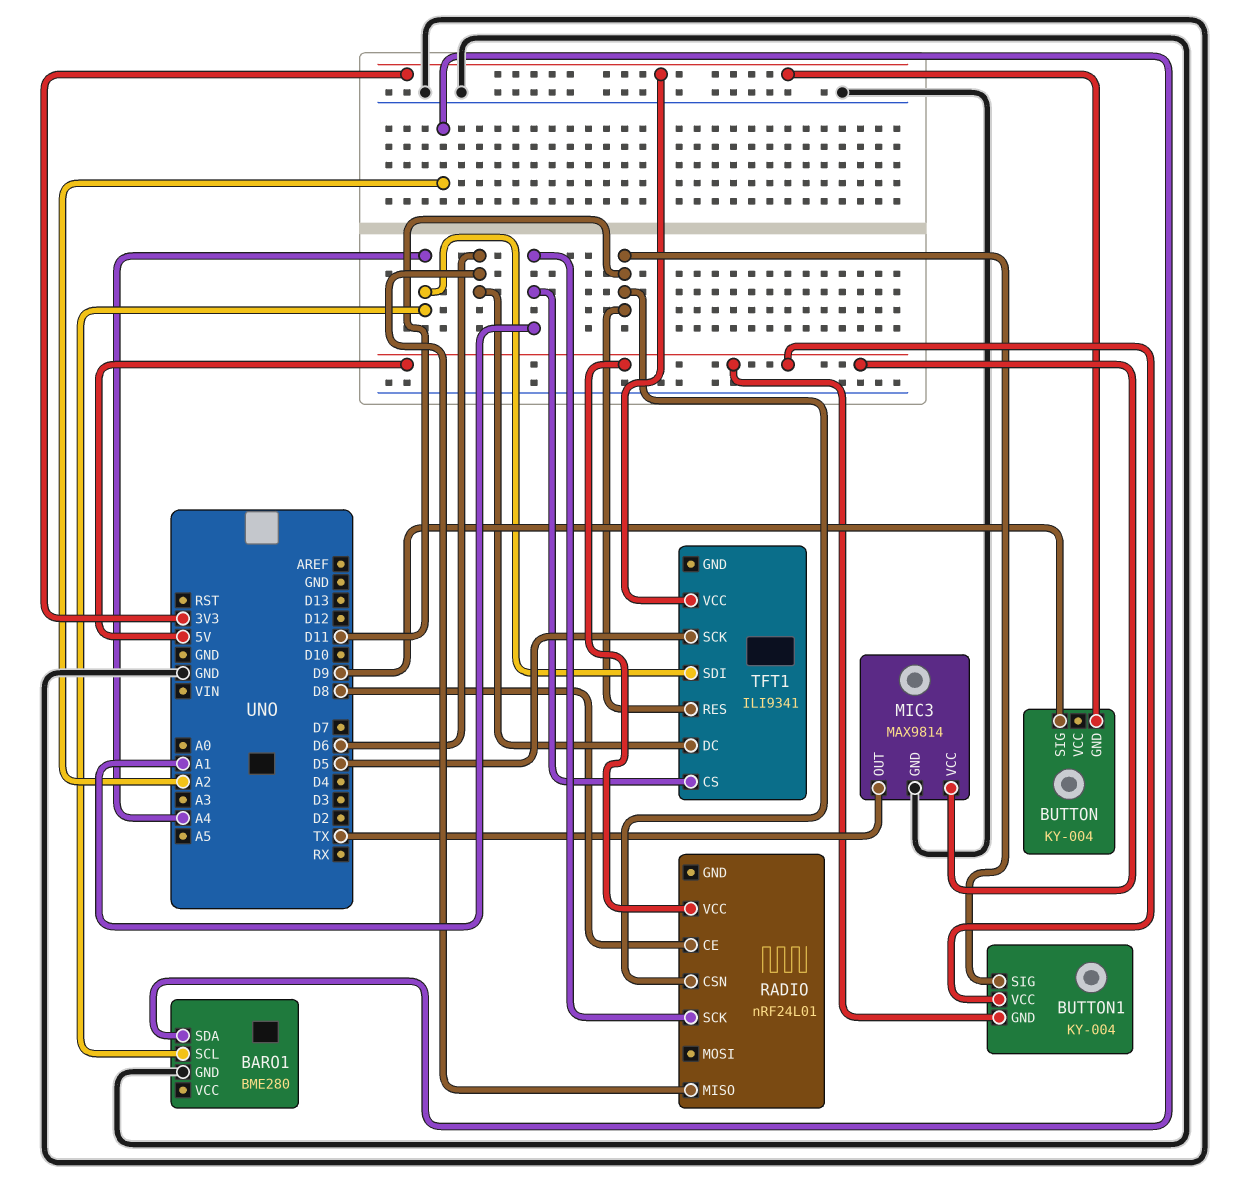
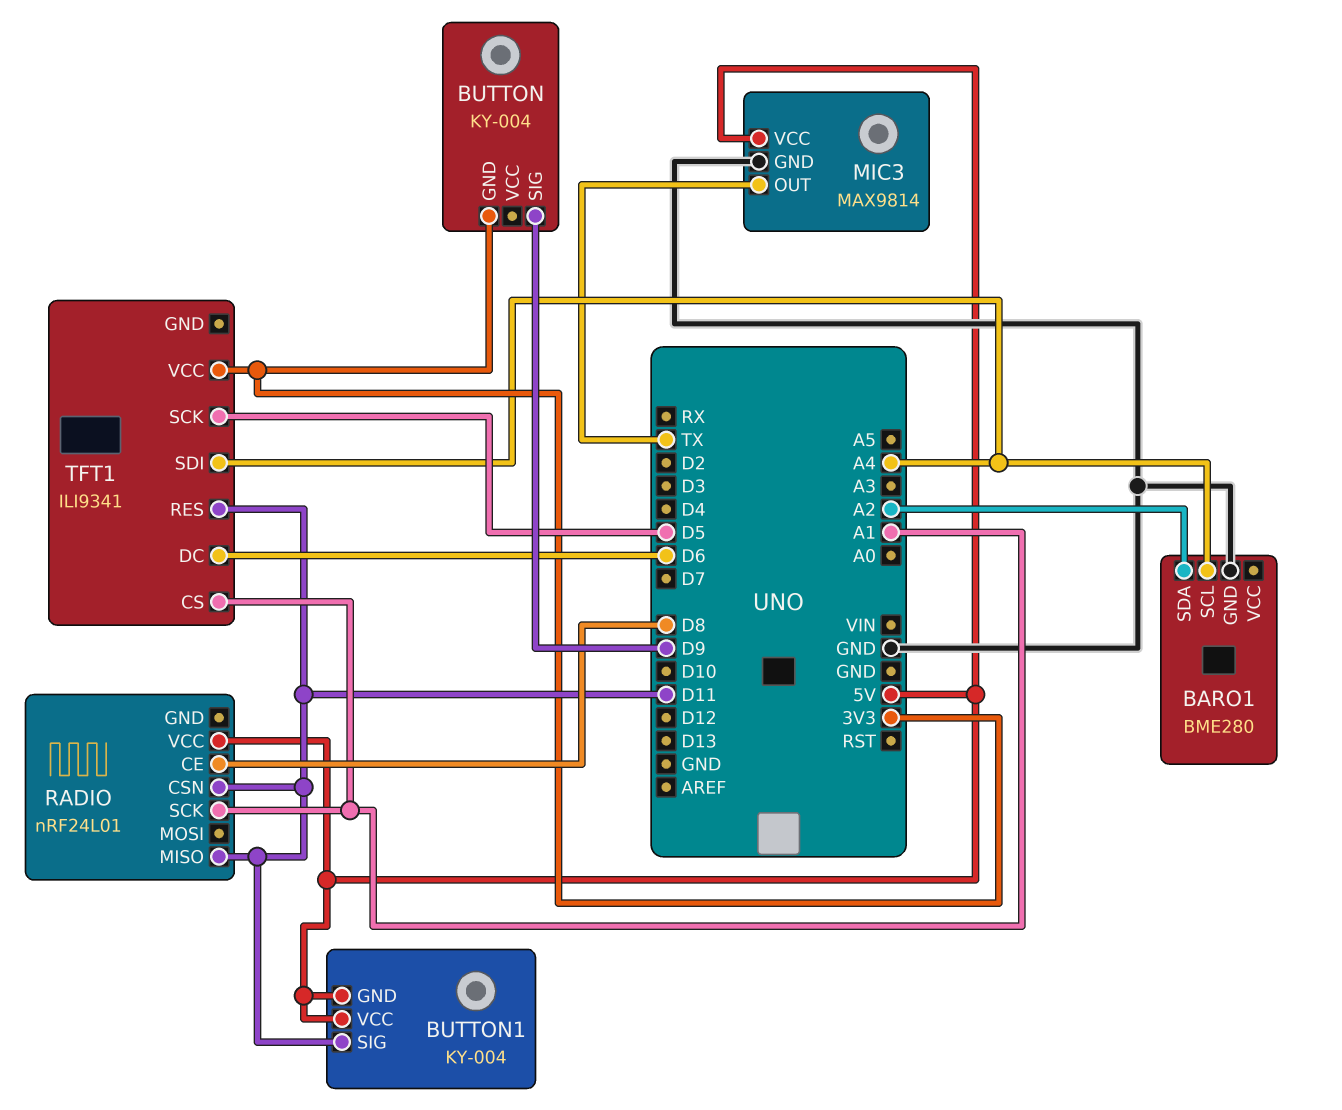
RADIO pin MISO: D6 -> D11

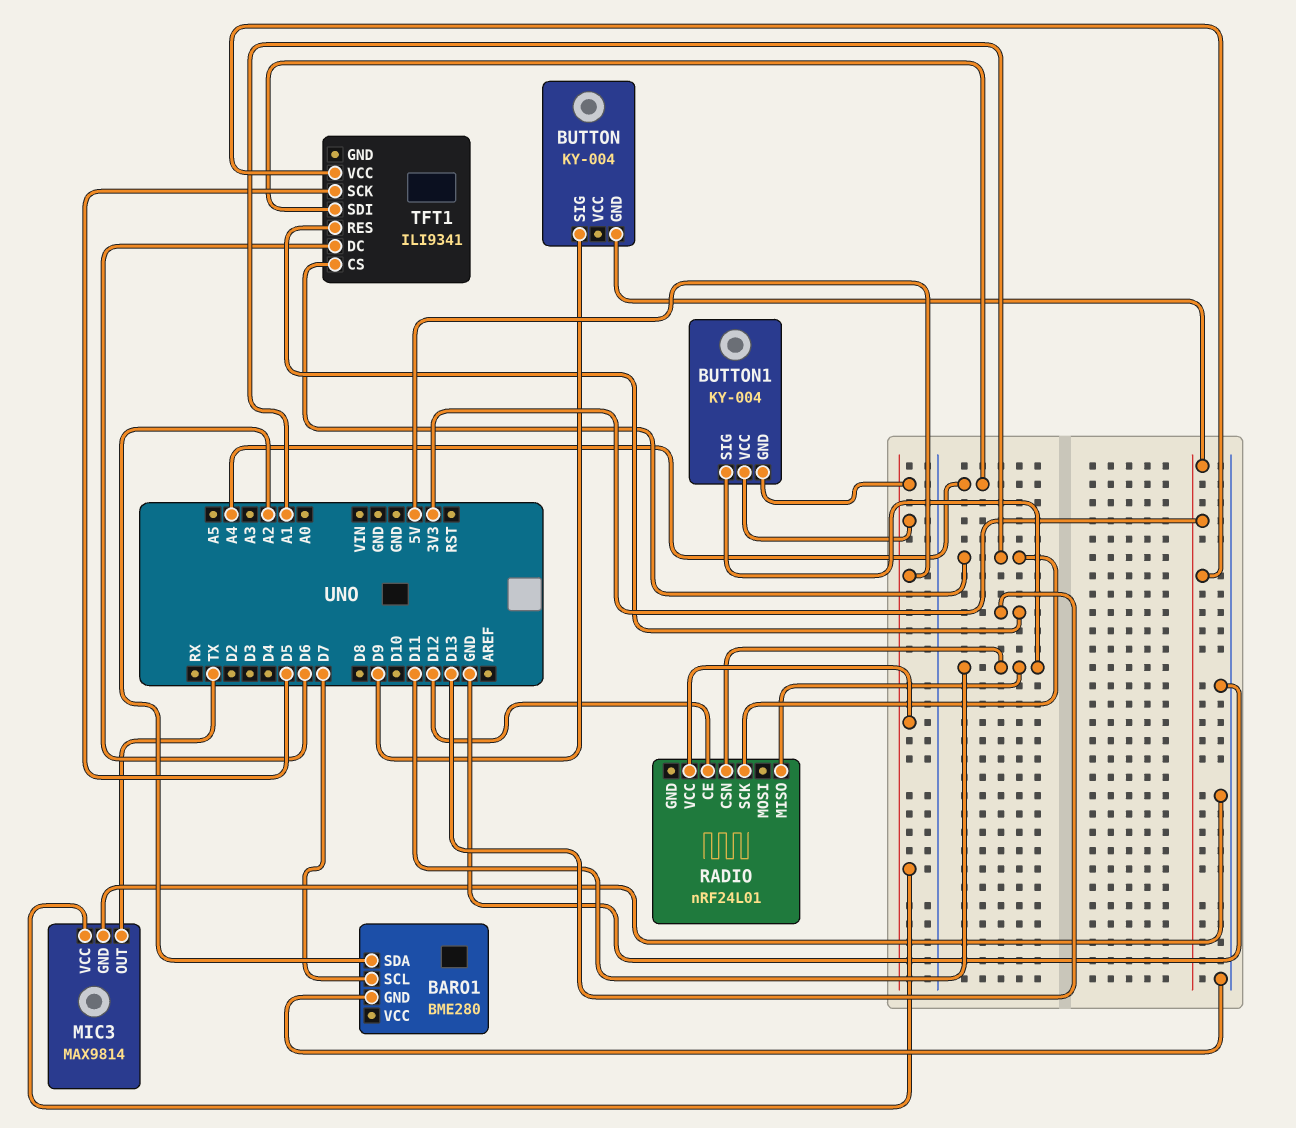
BARO1 pin SCL: A4 -> D7
RADIO pin CE: D8 -> D12
TFT1 pin RES: D11 -> D13

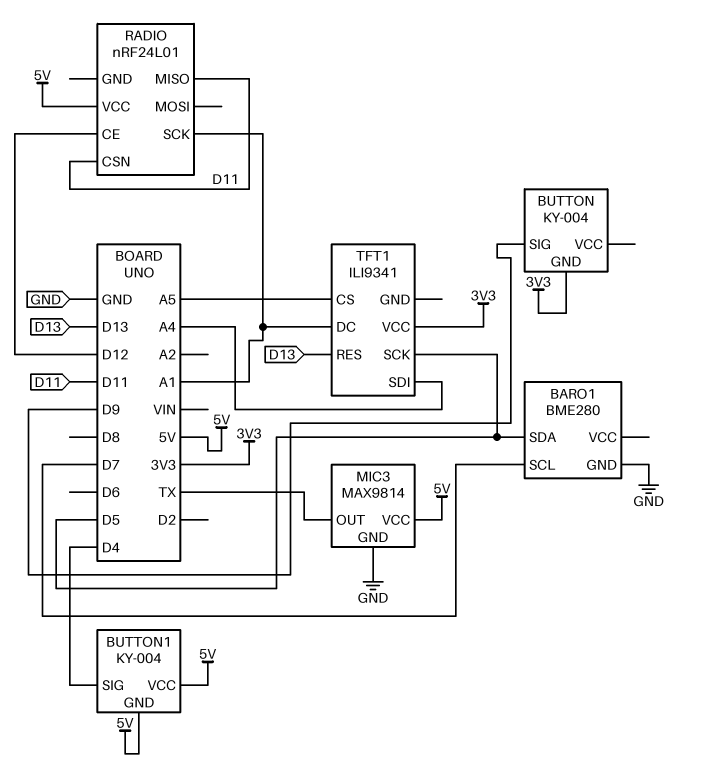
BARO1 pin SDA: A2 -> D5
BUTTON1 pin SIG: D11 -> D4
TFT1 pin CS: A1 -> A5
TFT1 pin DC: D6 -> A1

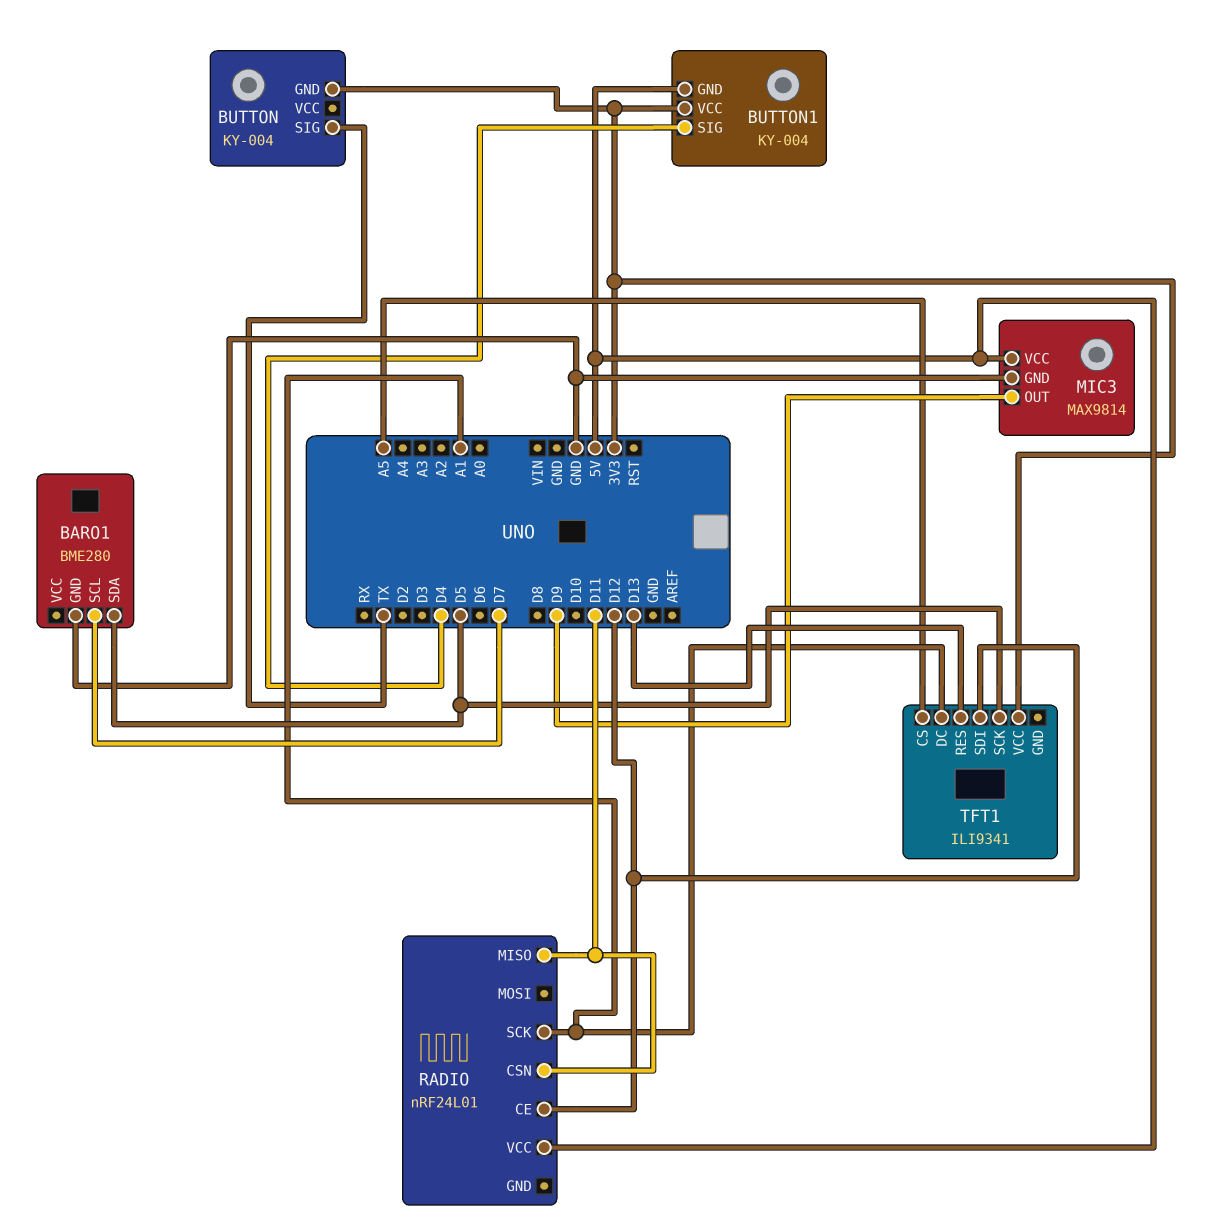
BUTTON pin SIG: D9 -> TX
BUTTON1 pin VCC: 5V -> 3V3
MIC3 pin OUT: TX -> D9
TFT1 pin SDI: A4 -> D12

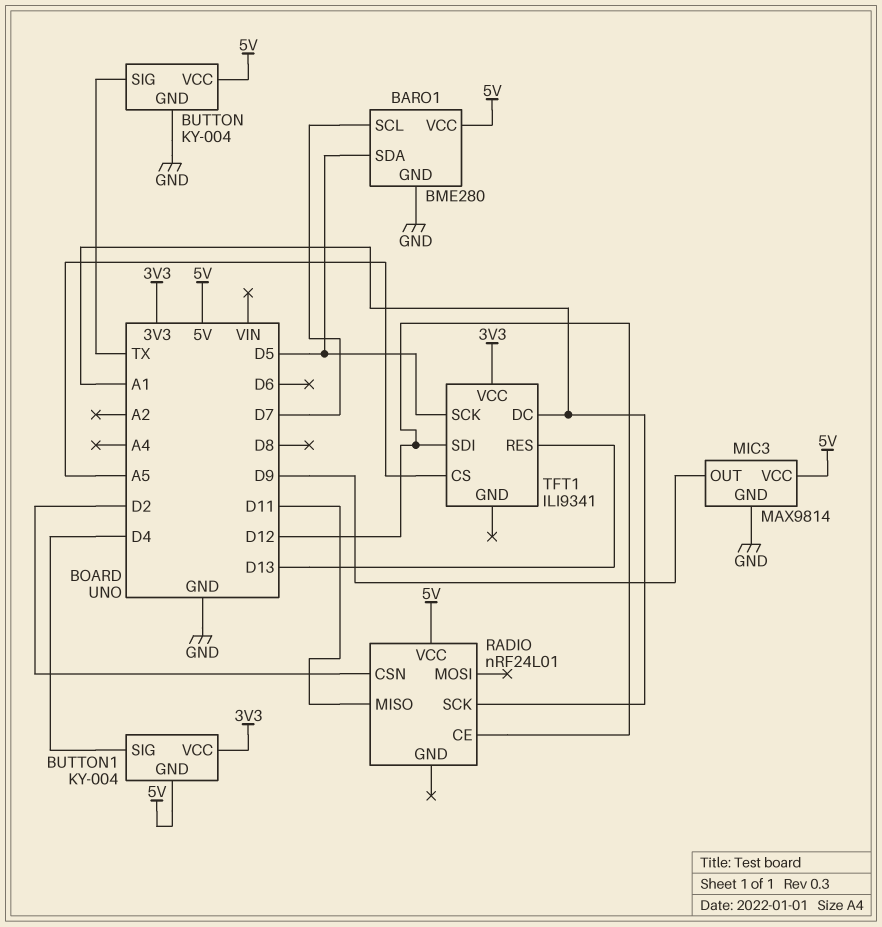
BARO1 pin VCC: none -> 5V
BUTTON pin GND: 3V3 -> GND
BUTTON pin VCC: none -> 5V
RADIO pin CSN: D11 -> D2

